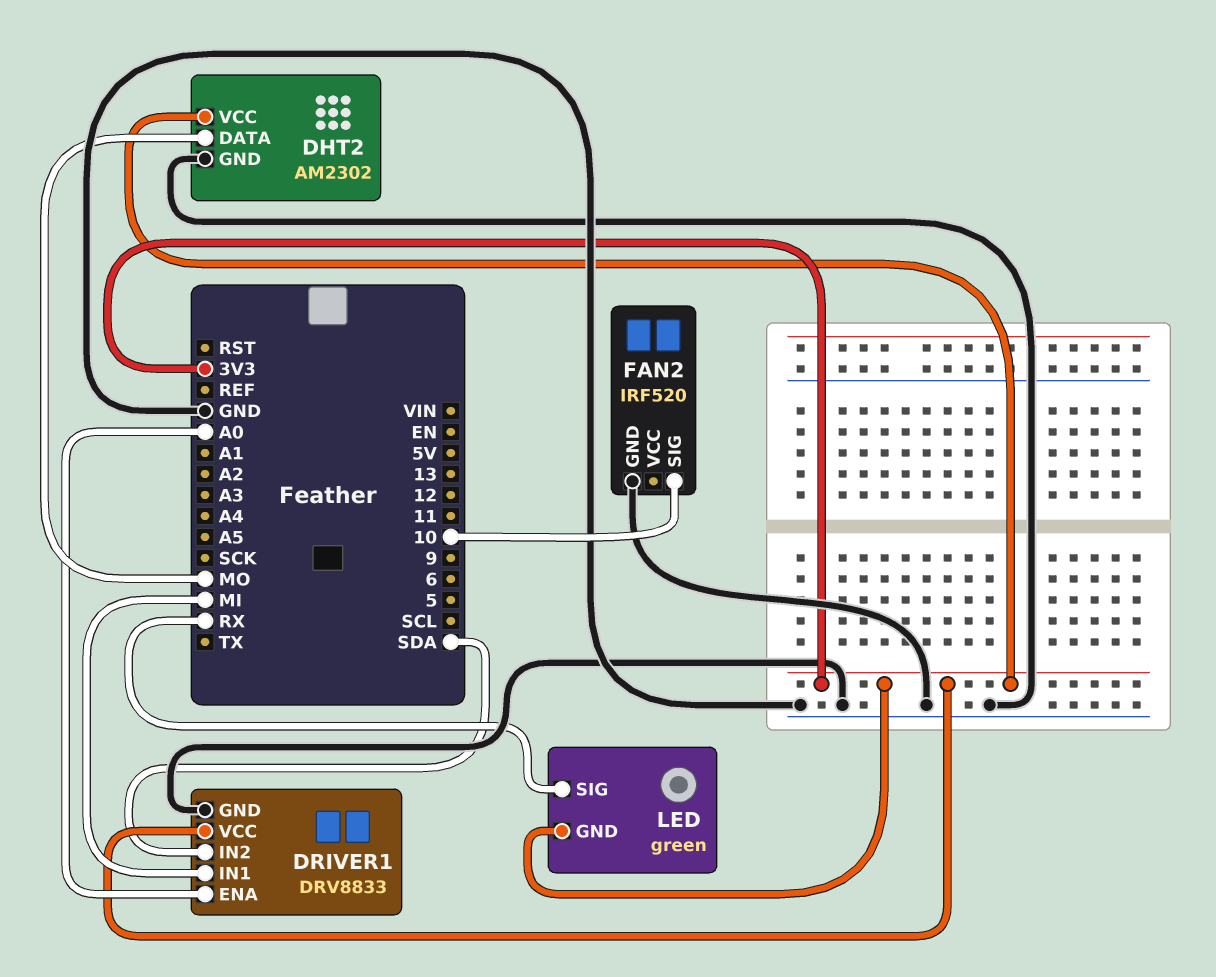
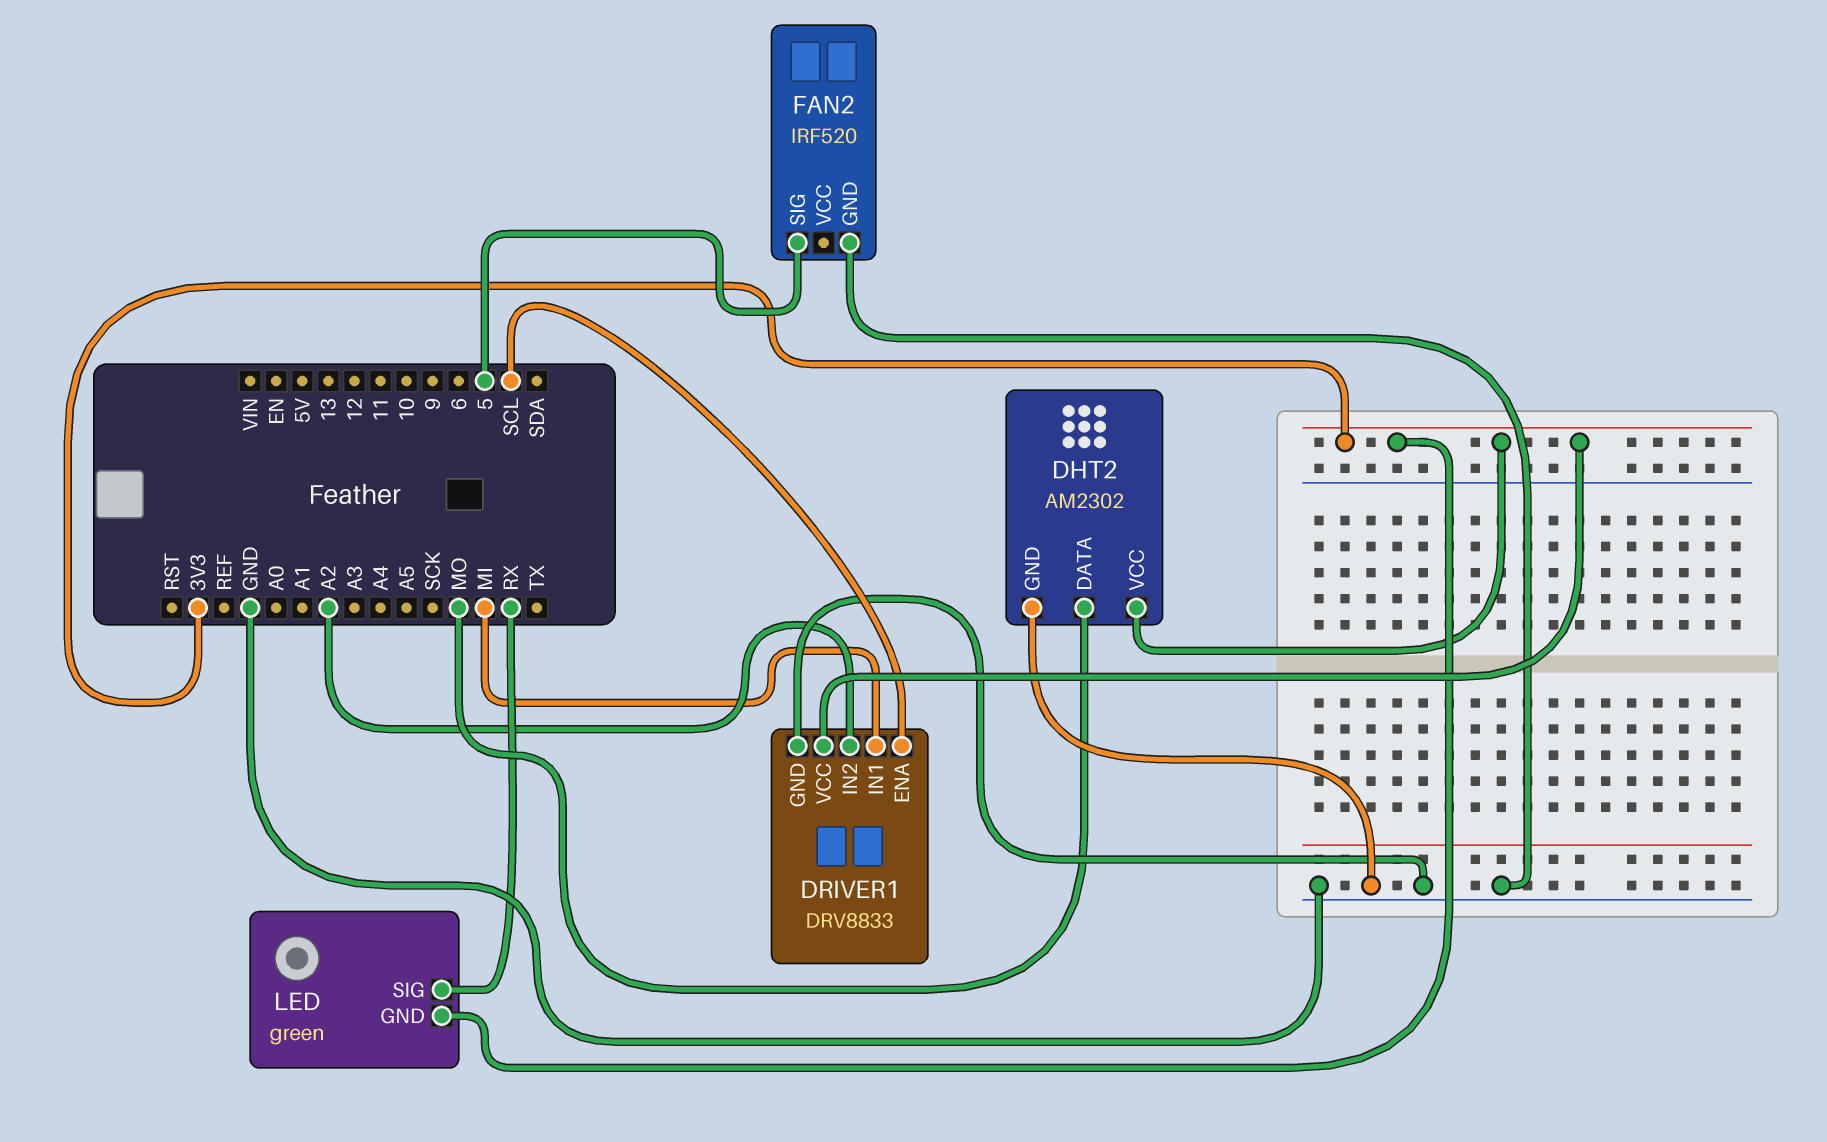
DRIVER1 pin ENA: A0 -> SCL
DRIVER1 pin IN2: SDA -> A2
FAN2 pin SIG: 10 -> 5

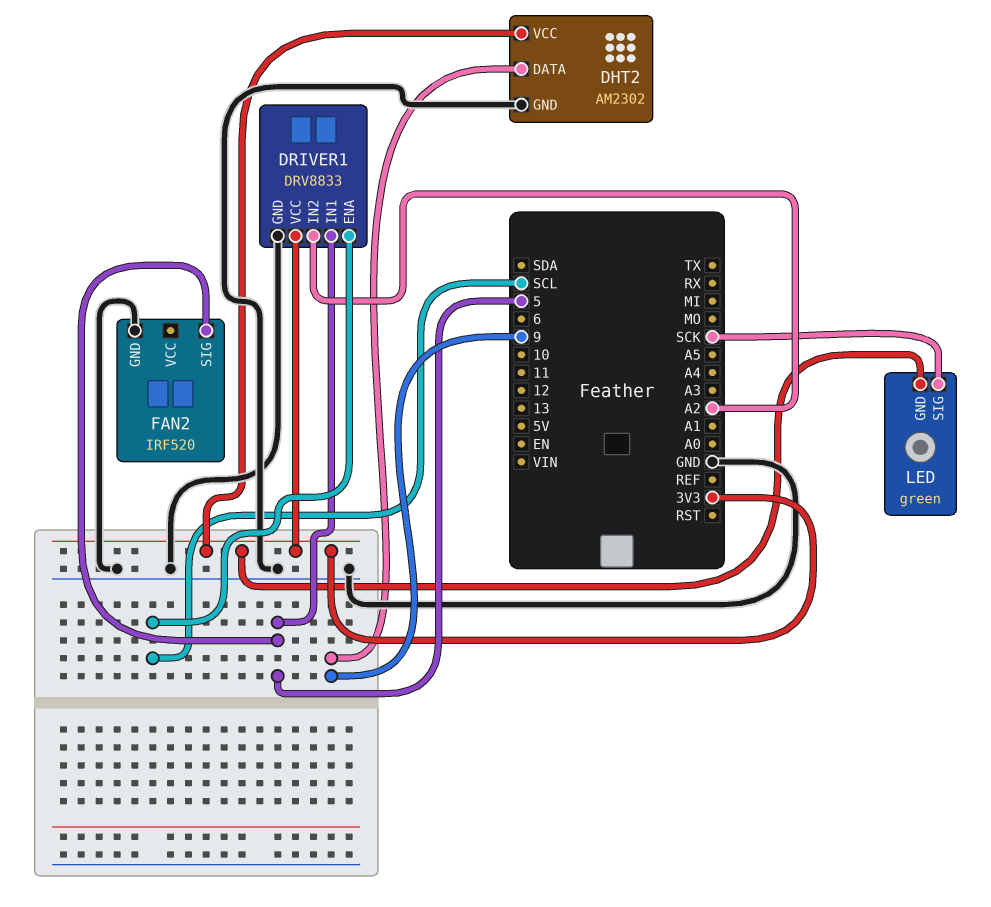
DHT2 pin DATA: MO -> 9
DRIVER1 pin IN1: MI -> 5
LED pin SIG: RX -> SCK

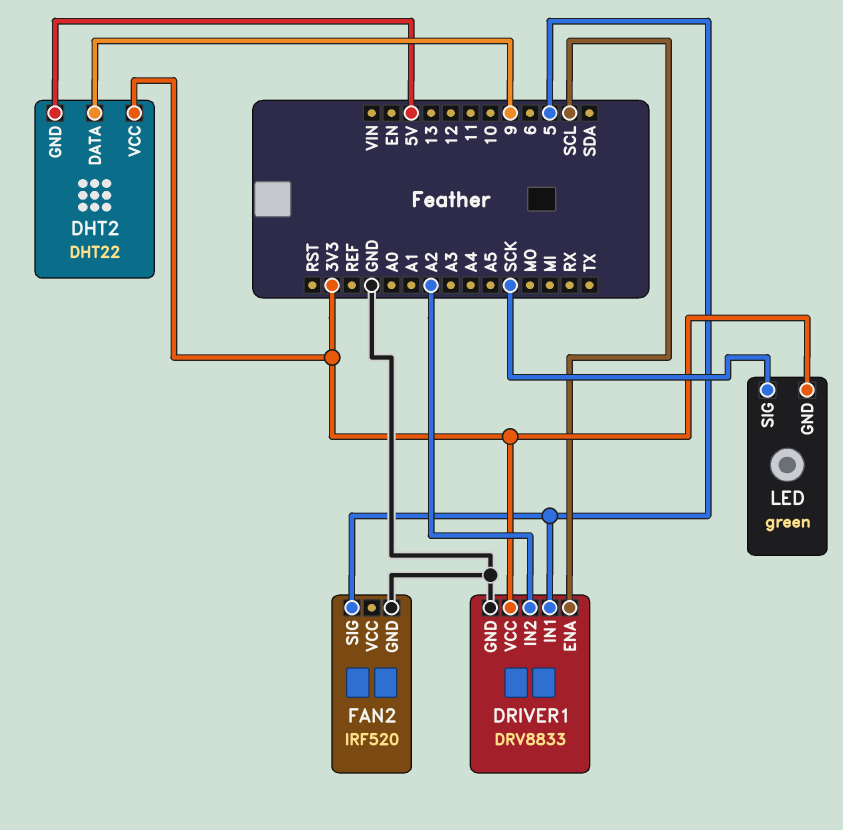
DHT2: AM2302 -> DHT22
DHT2 pin GND: GND -> 5V

